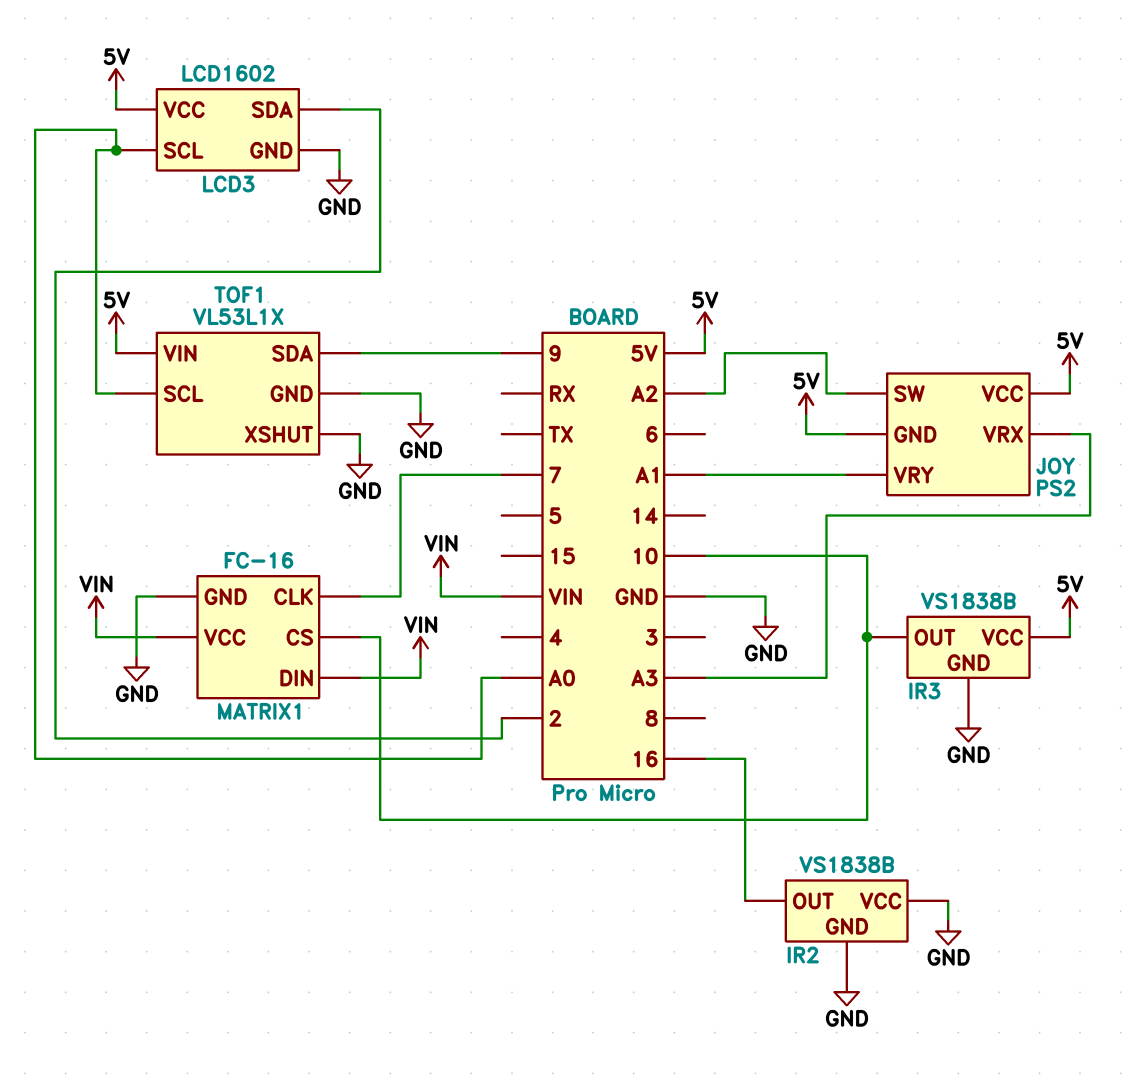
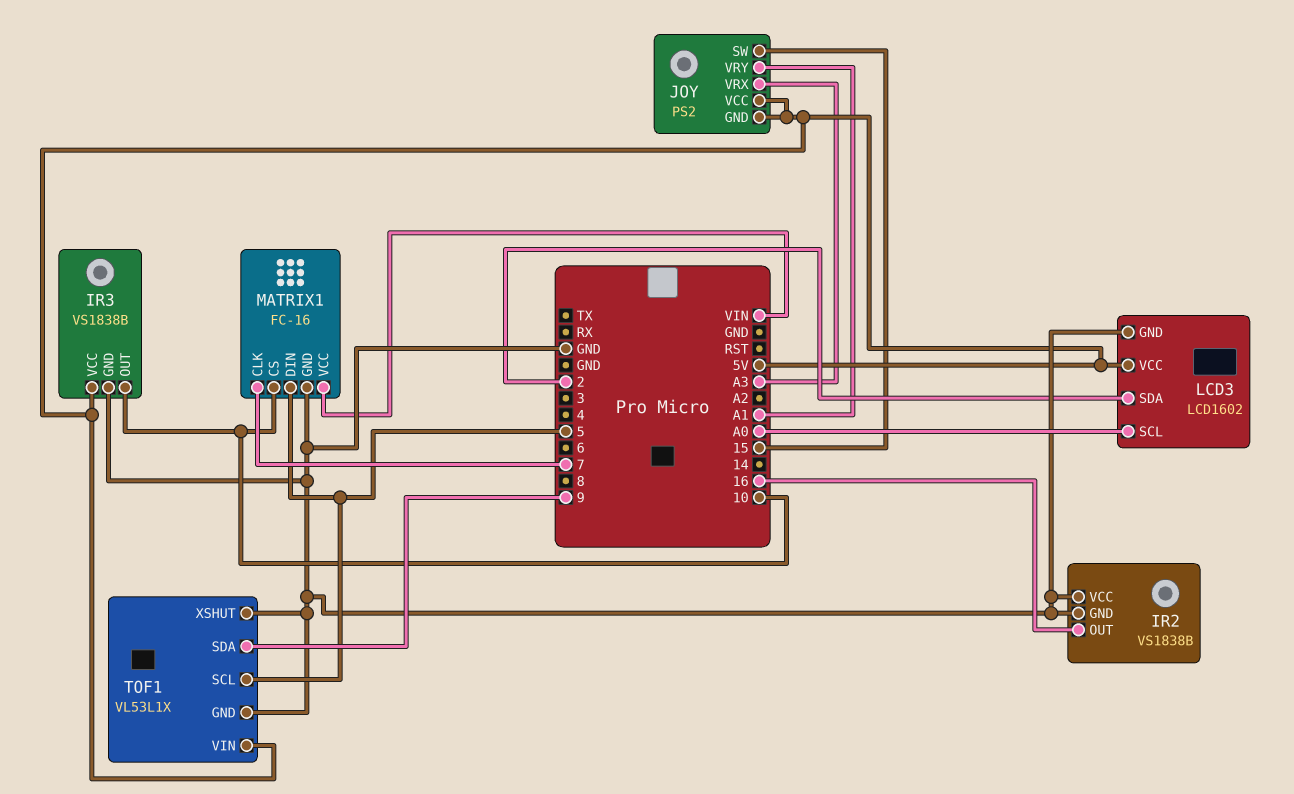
JOY pin SW: A2 -> 15
MATRIX1 pin DIN: VIN -> 5
TOF1 pin SCL: A0 -> 5

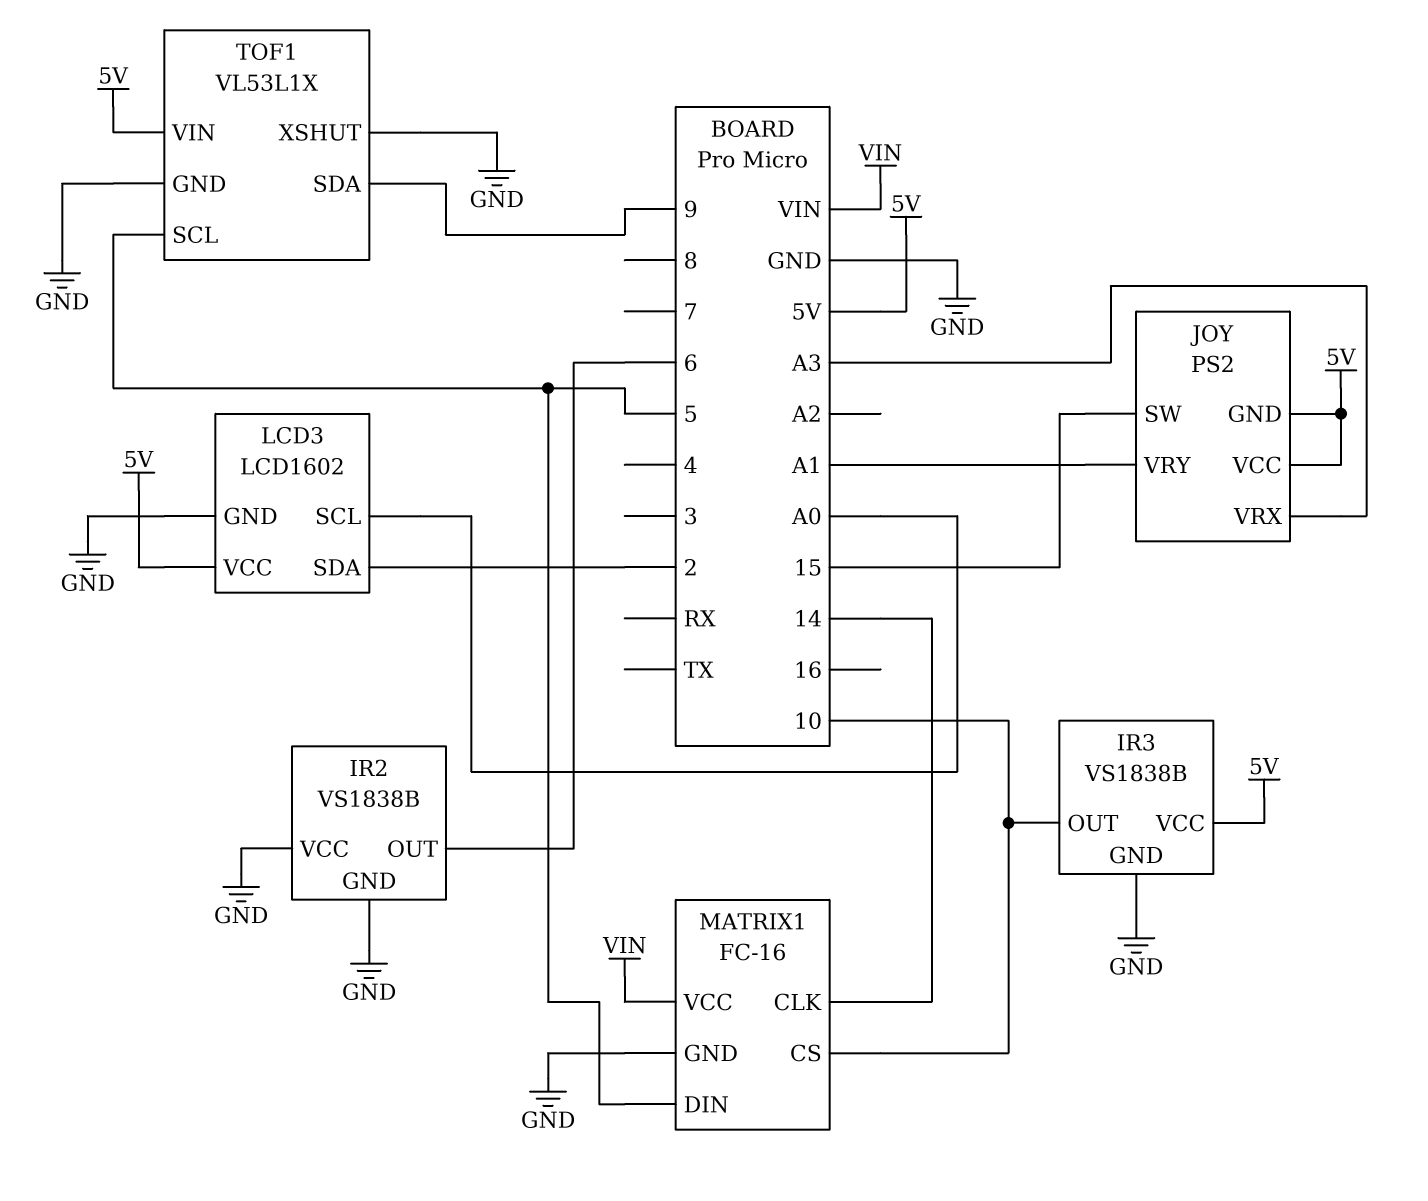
IR2 pin OUT: 16 -> 6
MATRIX1 pin CLK: 7 -> 14

